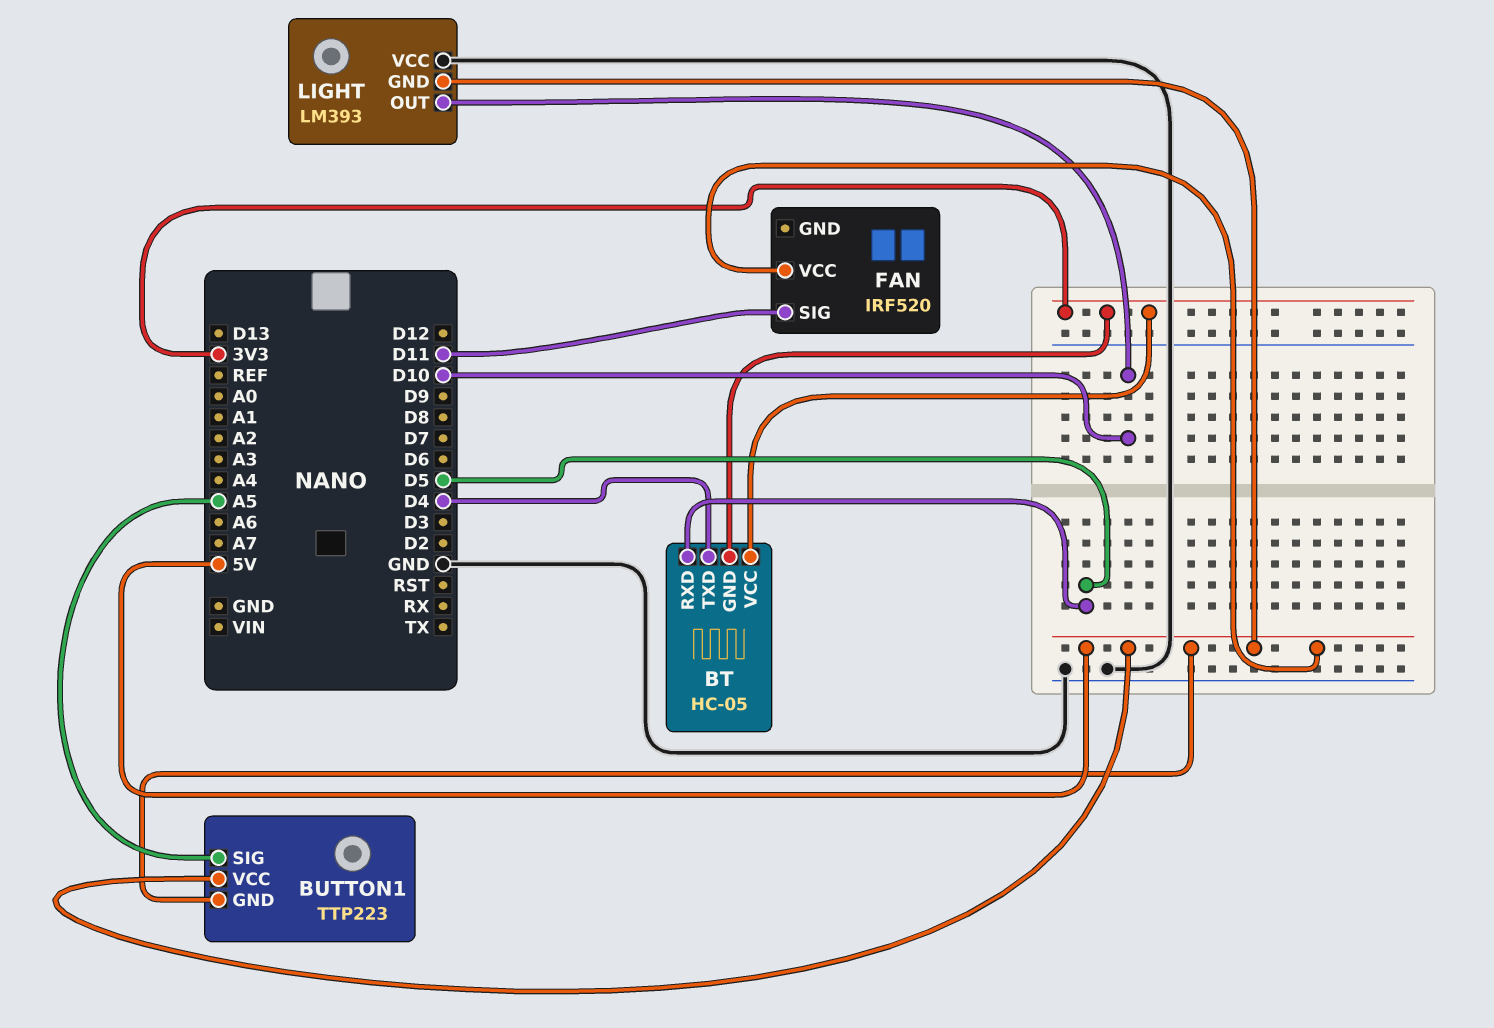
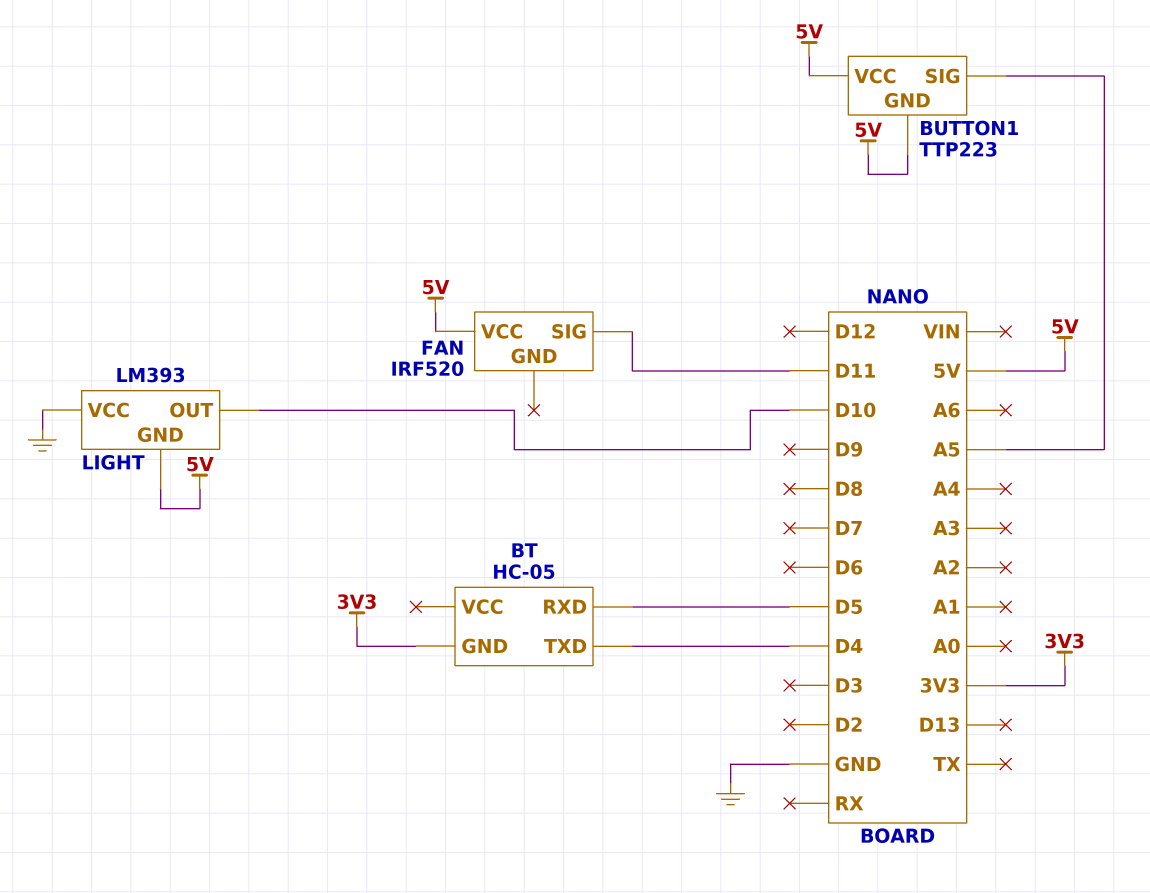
BT pin VCC: 3V3 -> none

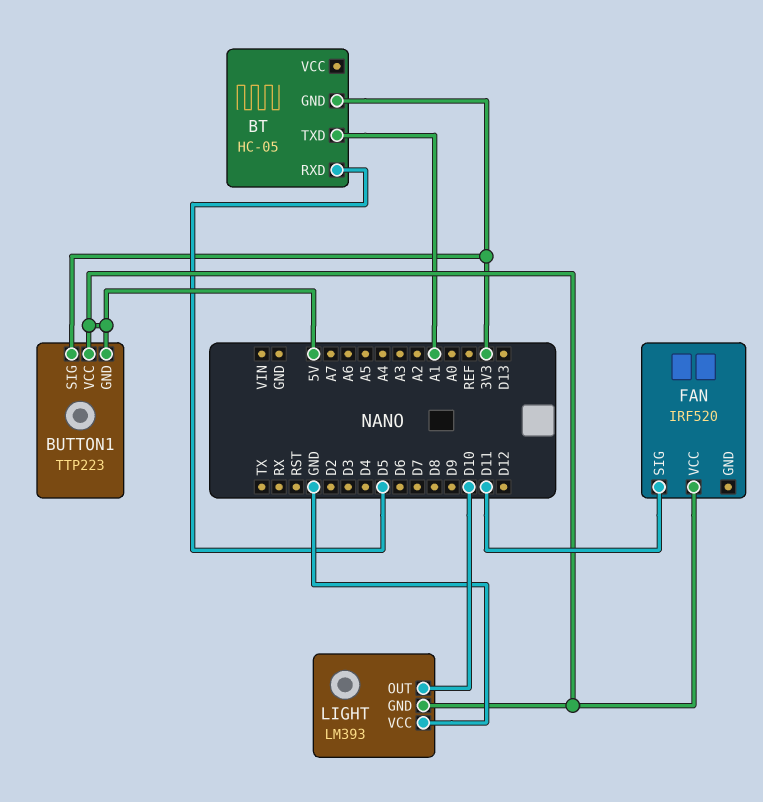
BT pin TXD: D4 -> A1
BUTTON1 pin SIG: A5 -> 3V3

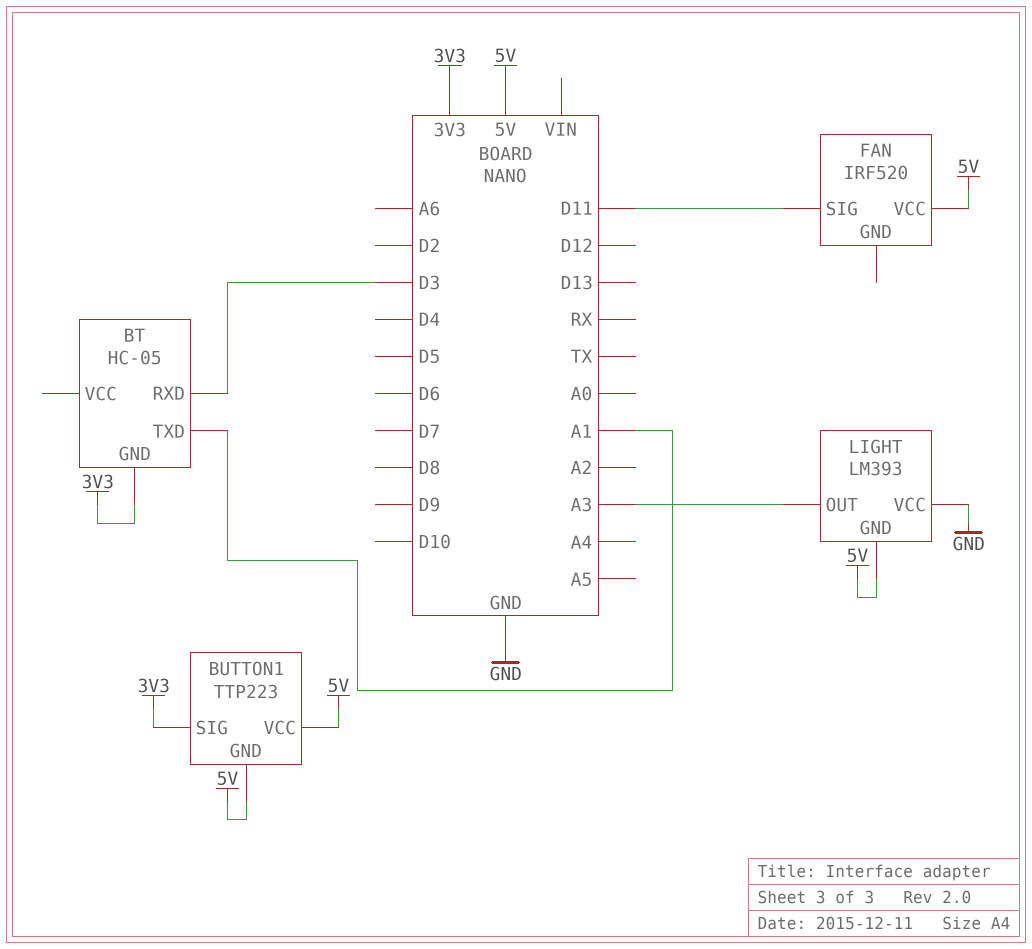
BT pin RXD: D5 -> D3
LIGHT pin OUT: D10 -> A3

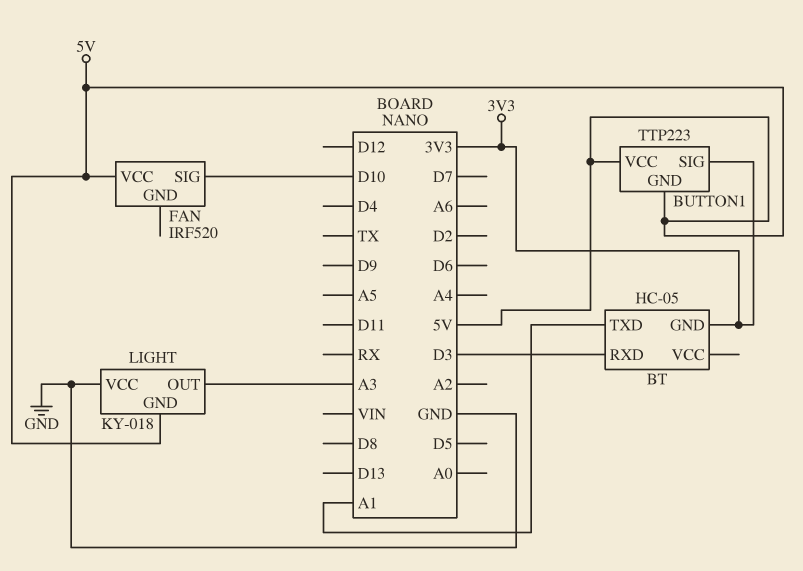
FAN pin SIG: D11 -> D10
LIGHT: LM393 -> KY-018

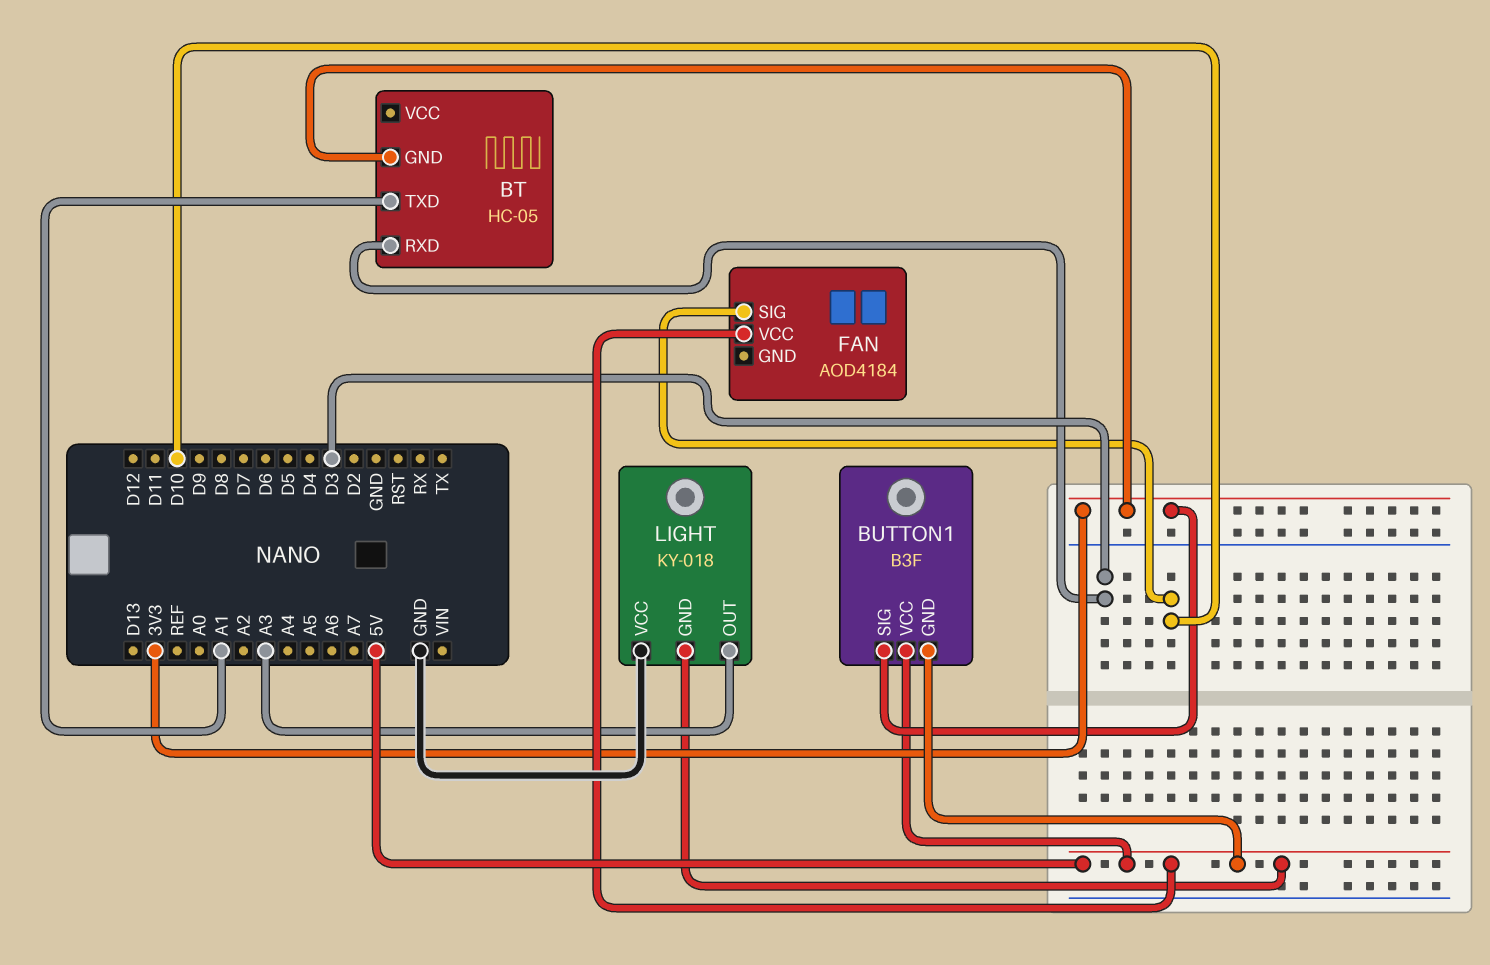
BUTTON1: TTP223 -> B3F
FAN: IRF520 -> AOD4184

